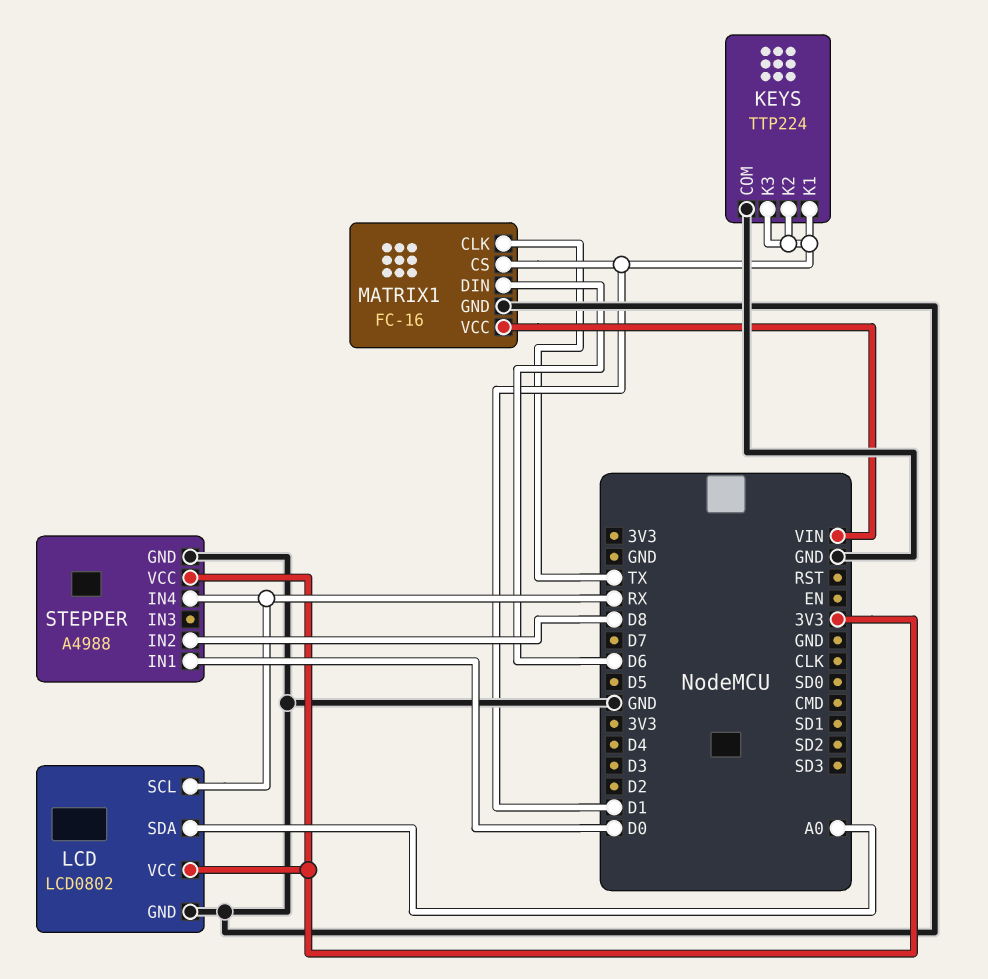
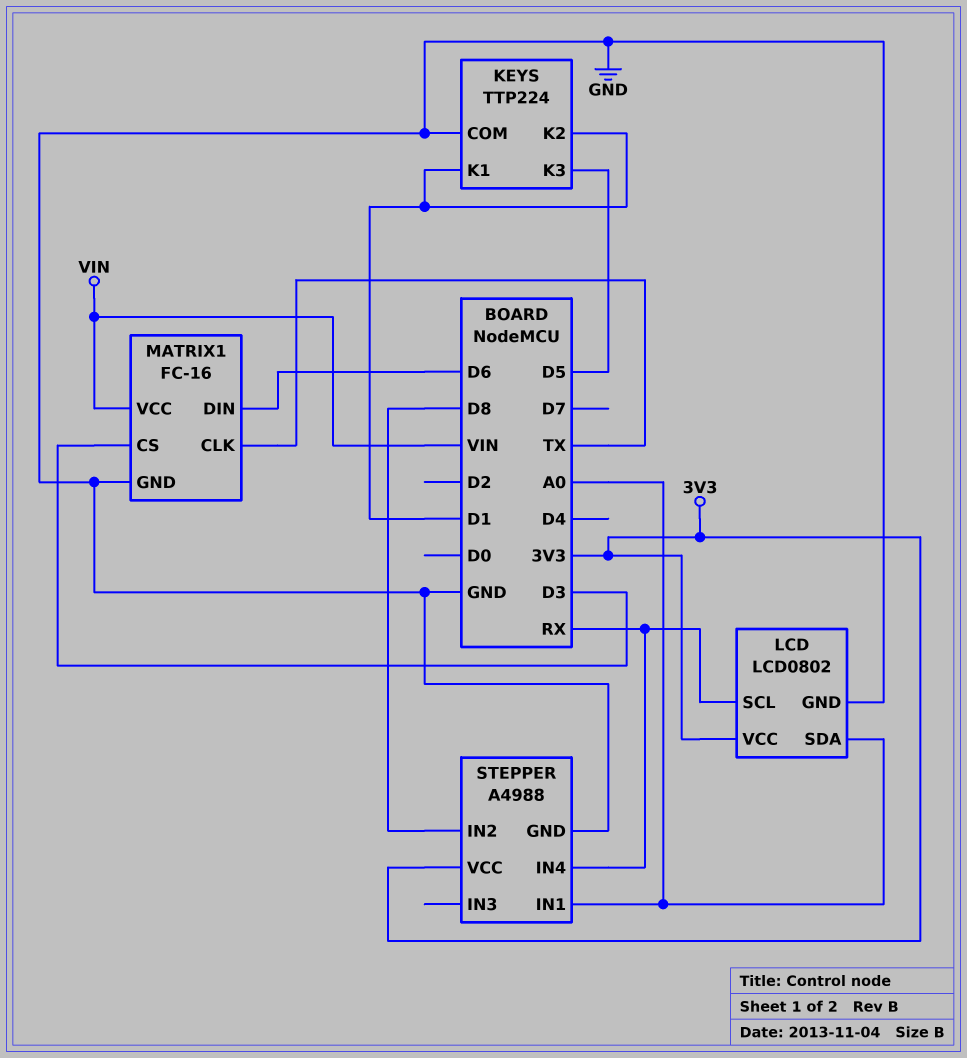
KEYS pin K3: D1 -> D5
MATRIX1 pin CS: D1 -> D3
STEPPER pin IN1: D0 -> A0

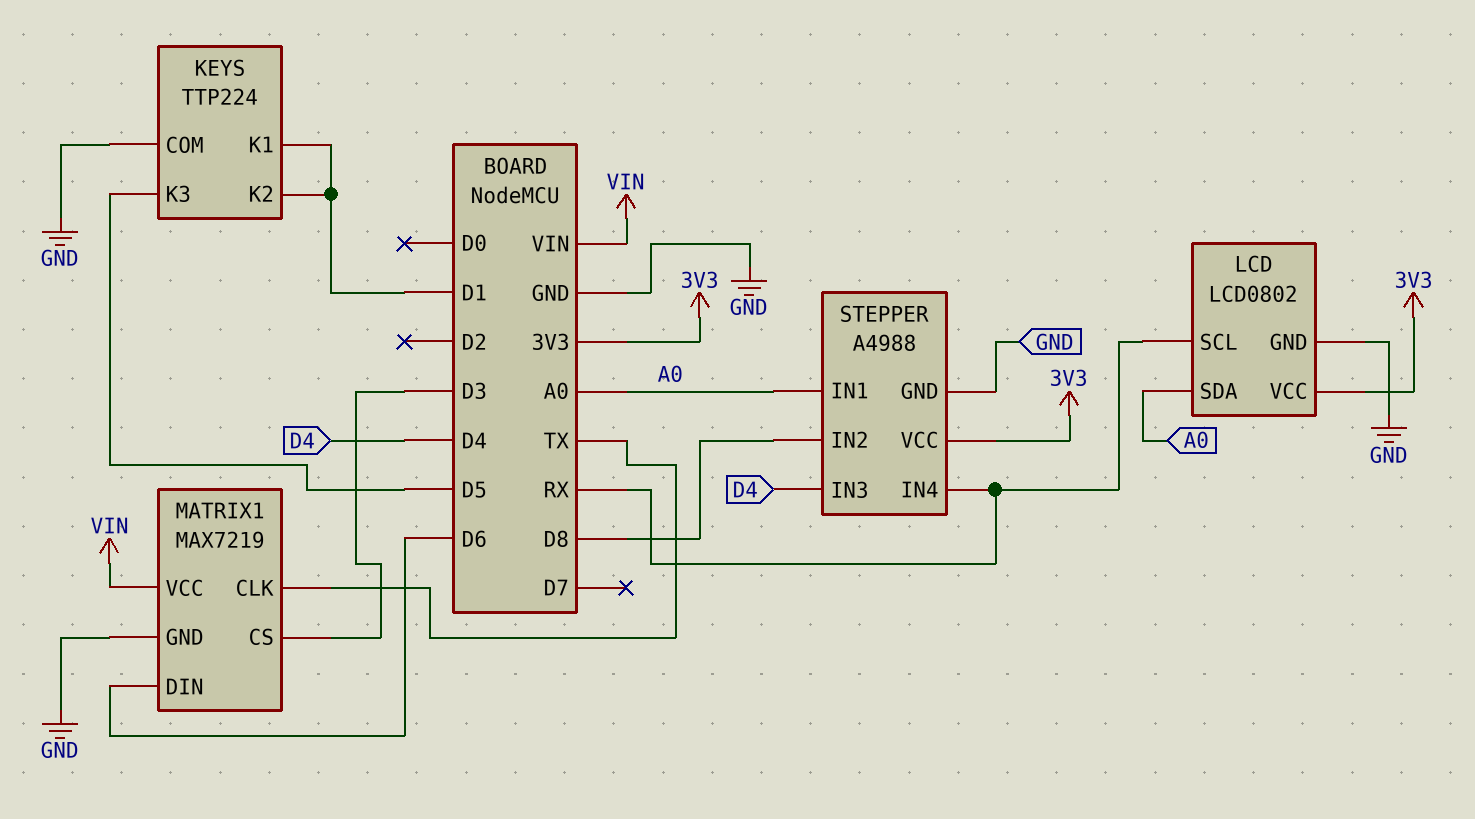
MATRIX1: FC-16 -> MAX7219
STEPPER pin IN3: none -> D4

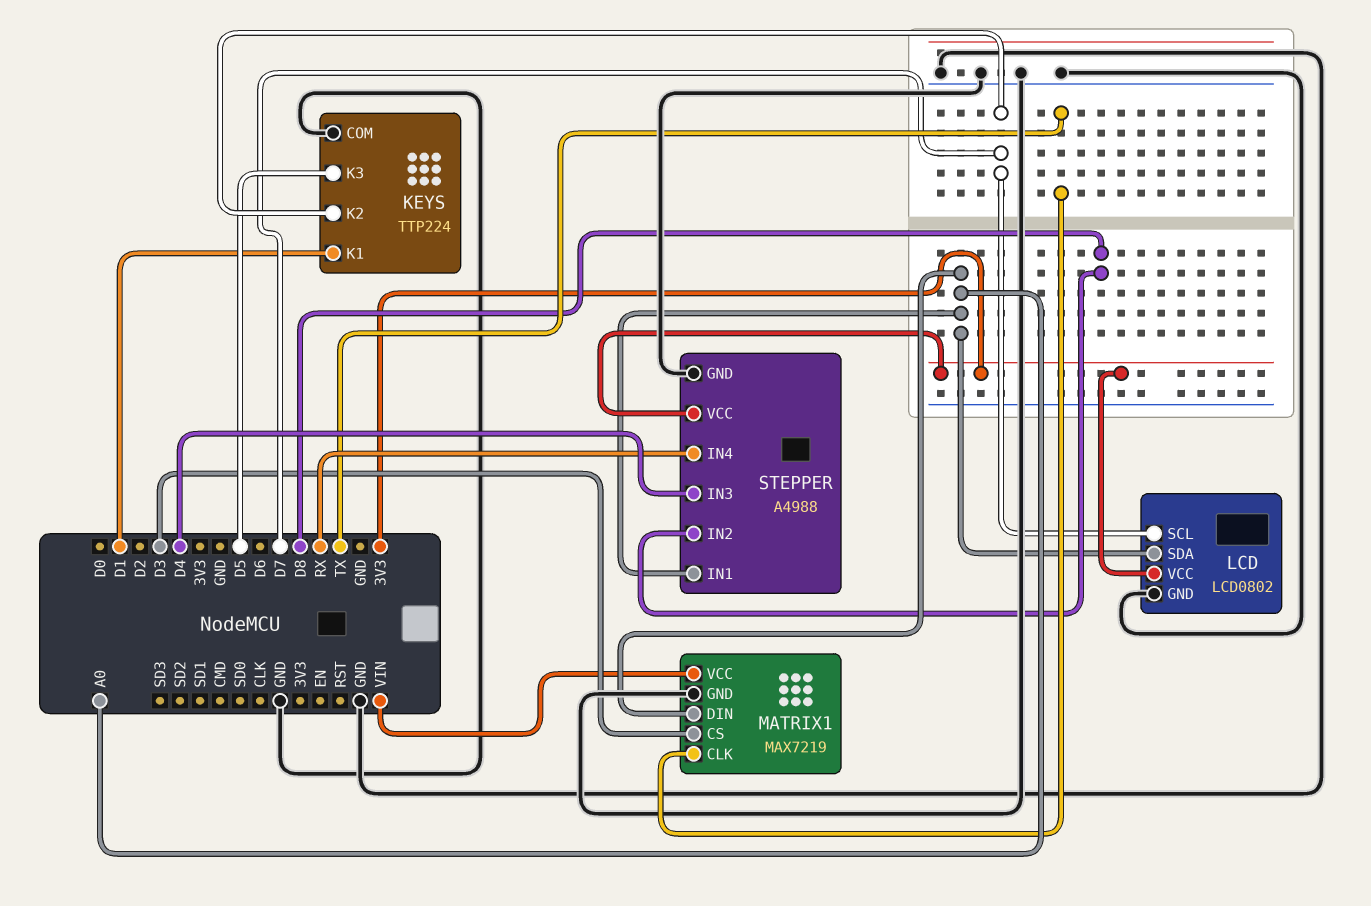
KEYS pin K2: D1 -> D7
LCD pin SCL: RX -> D7
MATRIX1 pin DIN: D6 -> A0

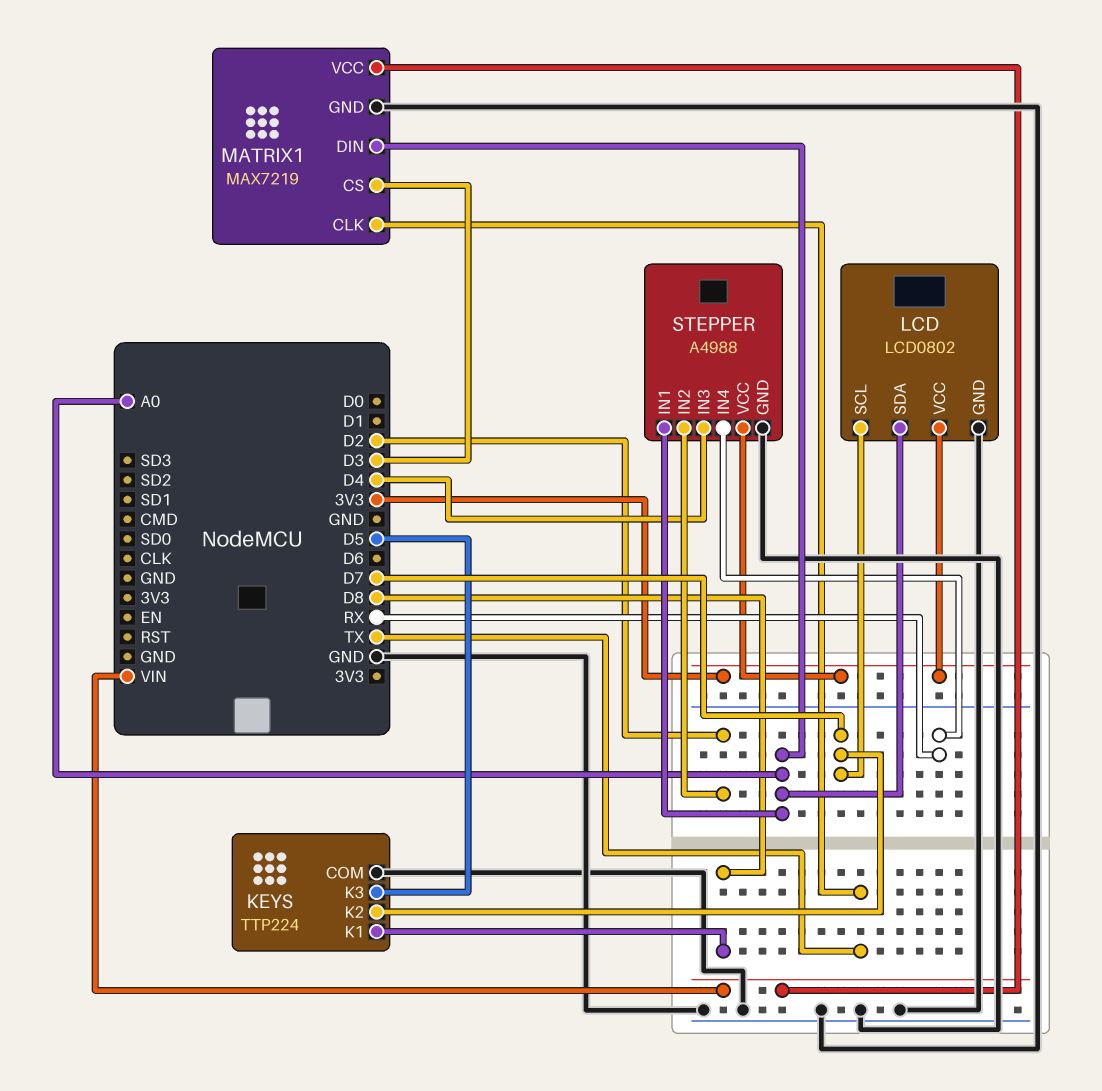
KEYS pin K1: D1 -> D8
STEPPER pin IN2: D8 -> D2

